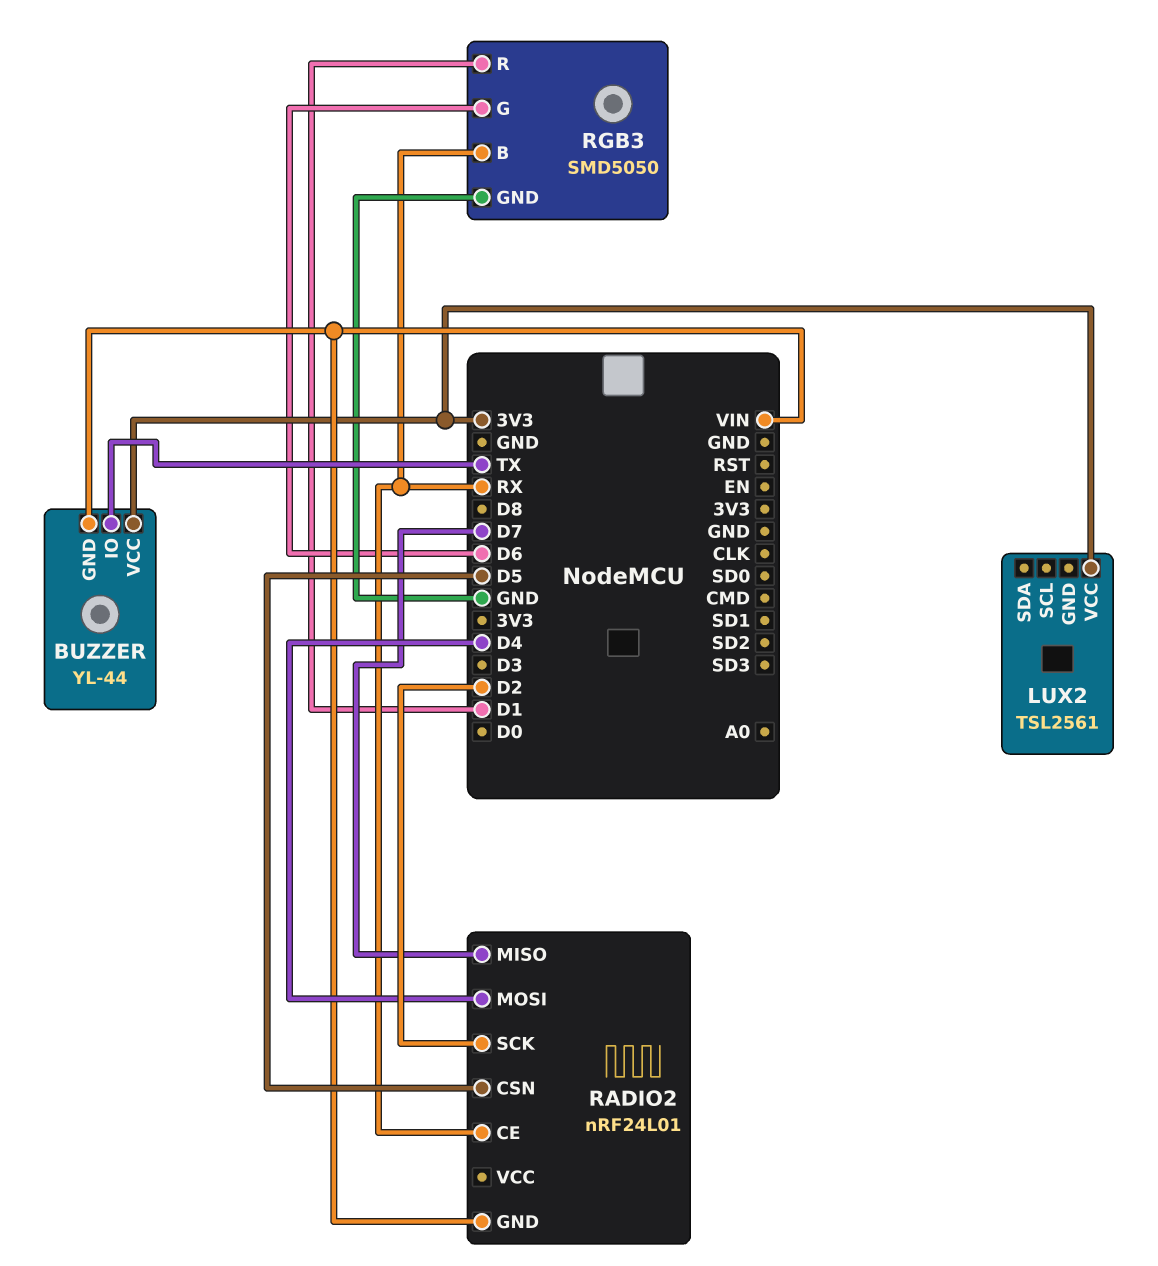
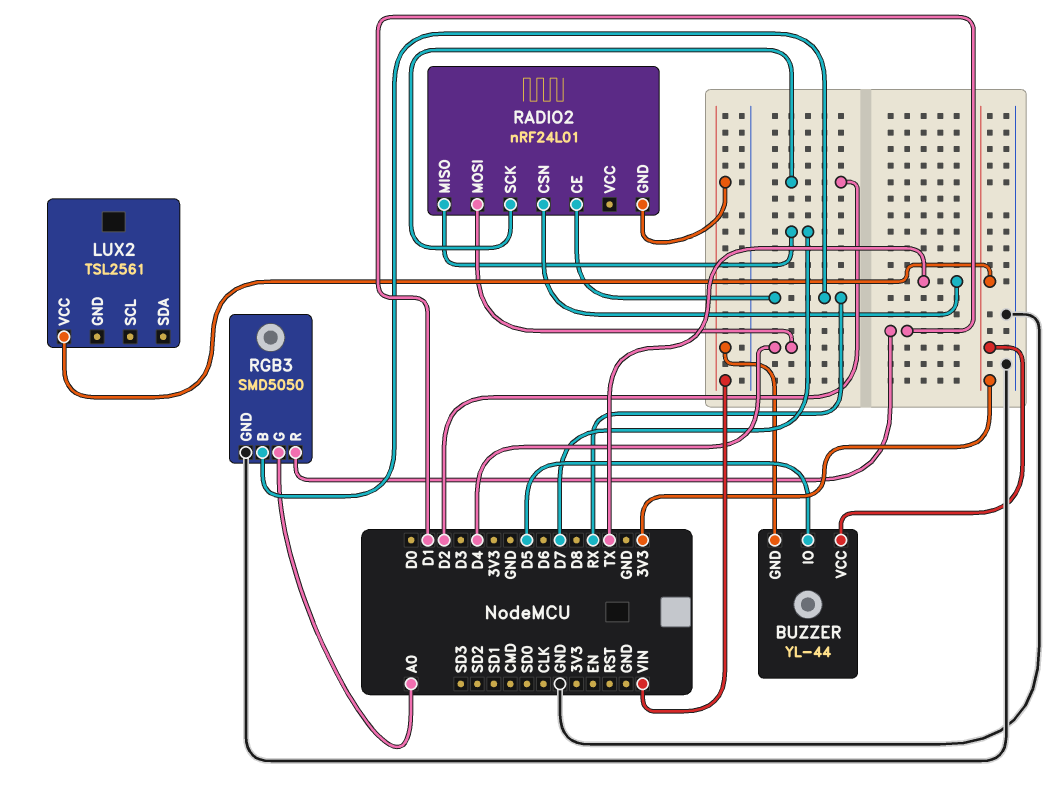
BUZZER pin IO: TX -> D5
RADIO2 pin CSN: D5 -> TX
RGB3 pin G: D6 -> A0

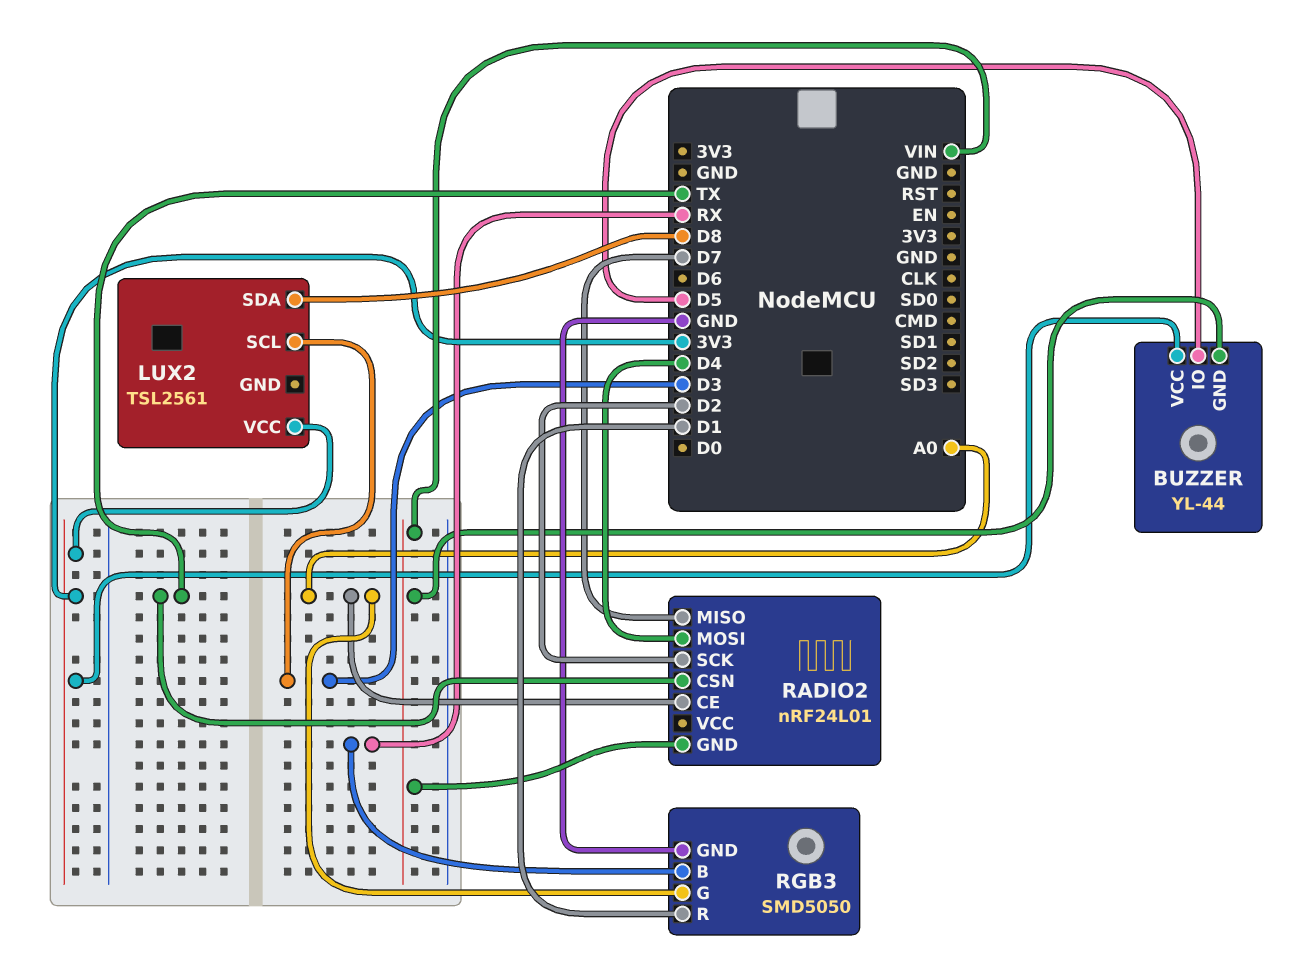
LUX2 pin SCL: none -> D3
LUX2 pin SDA: none -> D8
RADIO2 pin CE: RX -> A0

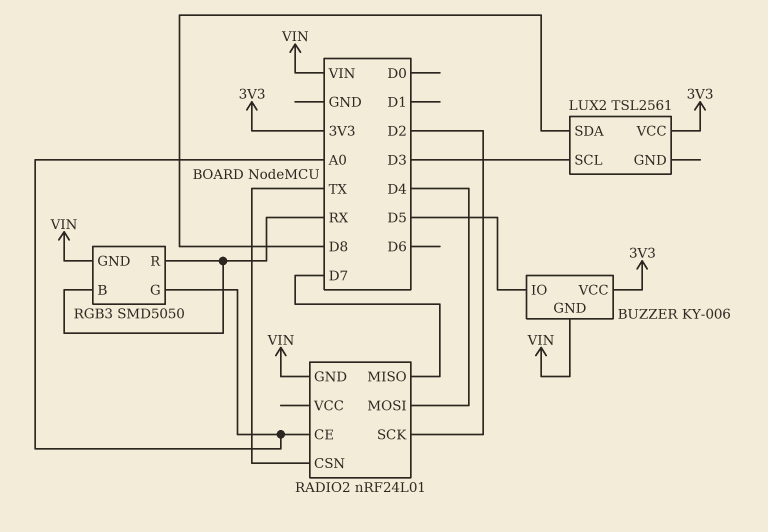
BUZZER: YL-44 -> KY-006
RGB3 pin GND: GND -> VIN
RGB3 pin R: D1 -> RX

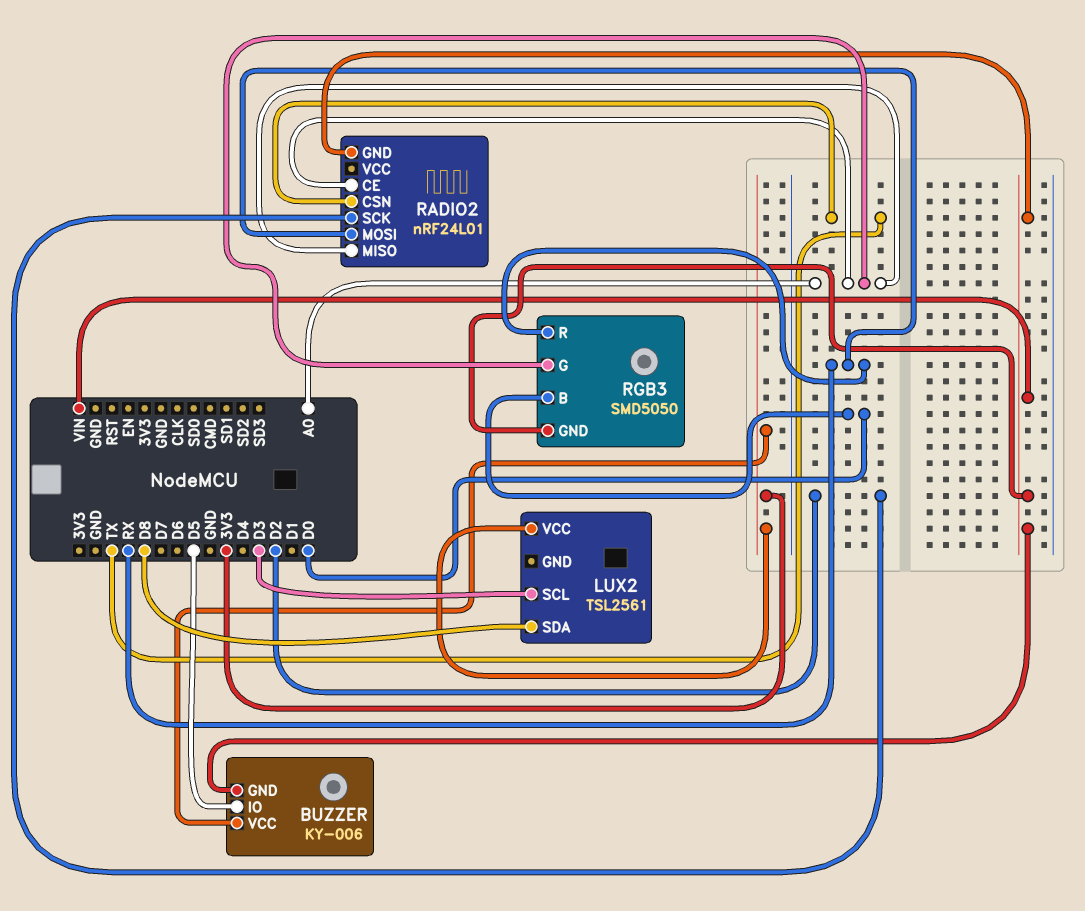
RADIO2 pin MISO: D7 -> A0
RADIO2 pin MOSI: D4 -> RX
RGB3 pin B: RX -> D0

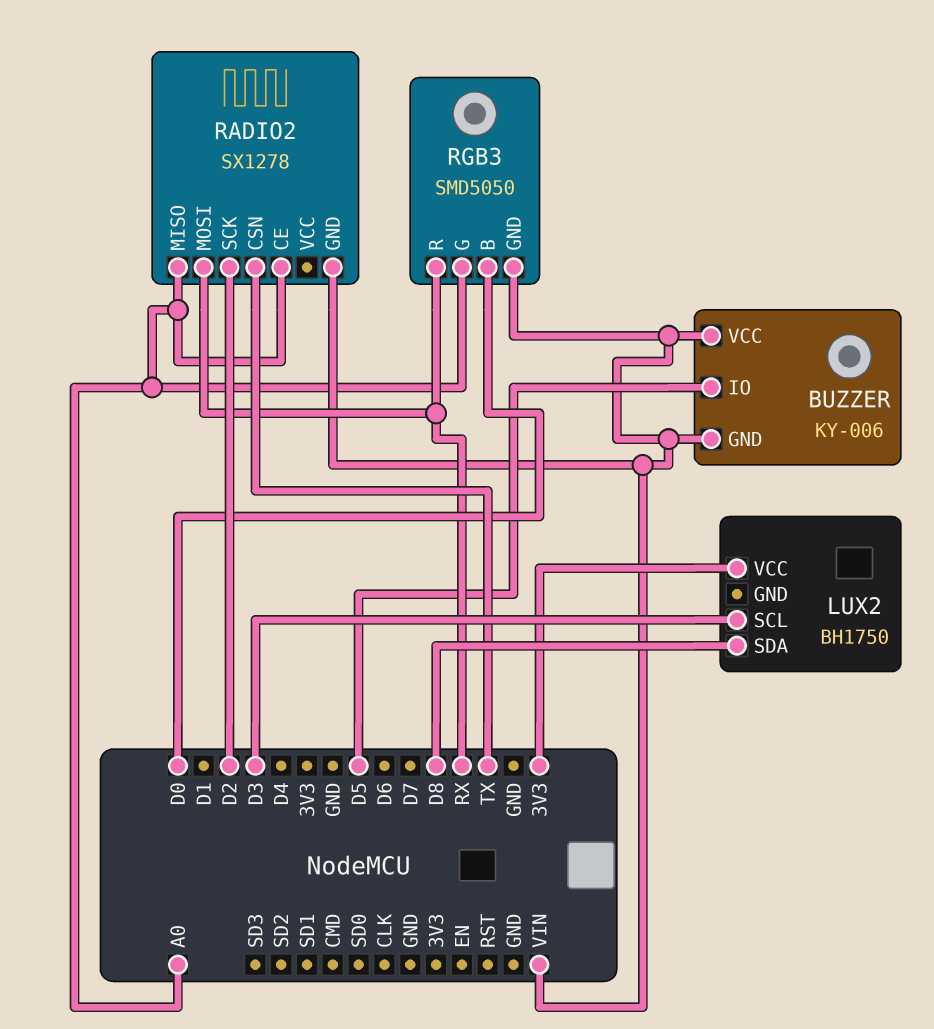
BUZZER pin VCC: 3V3 -> VIN
LUX2: TSL2561 -> BH1750
RADIO2: nRF24L01 -> SX1278

